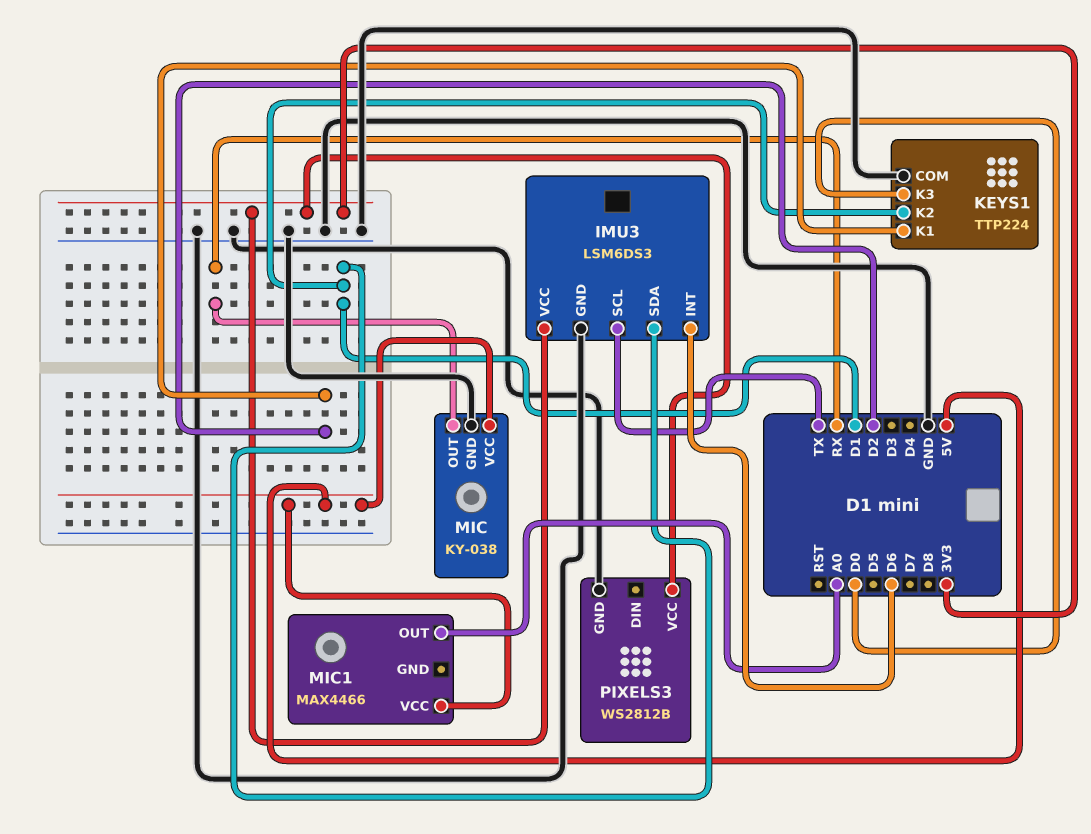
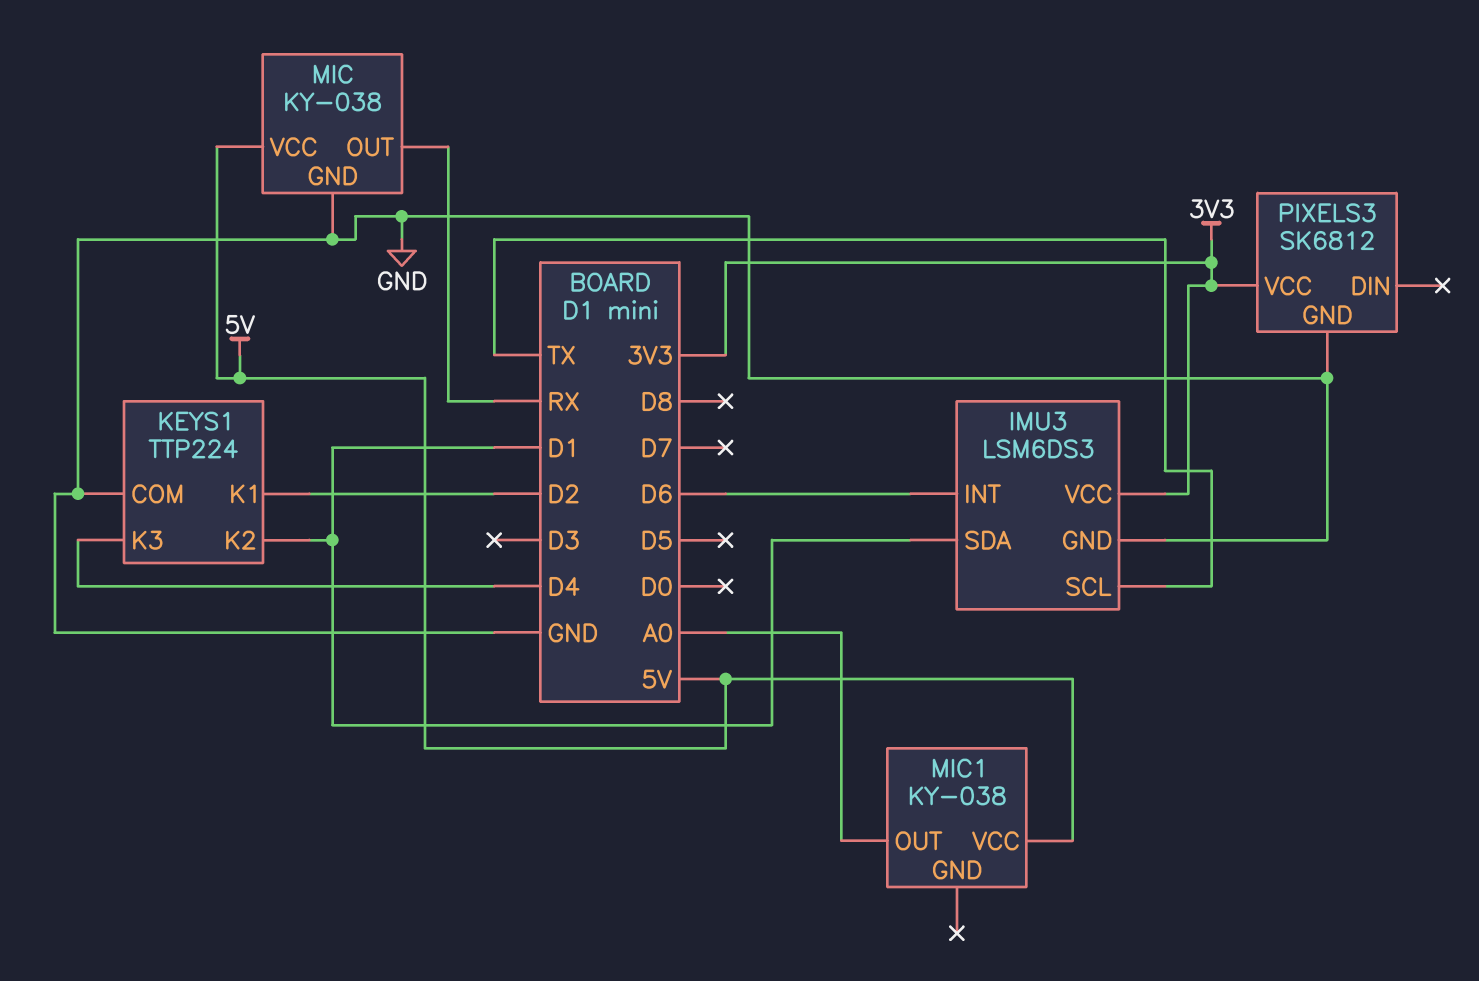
KEYS1 pin K3: D0 -> D4
MIC1: MAX4466 -> KY-038
PIXELS3: WS2812B -> SK6812

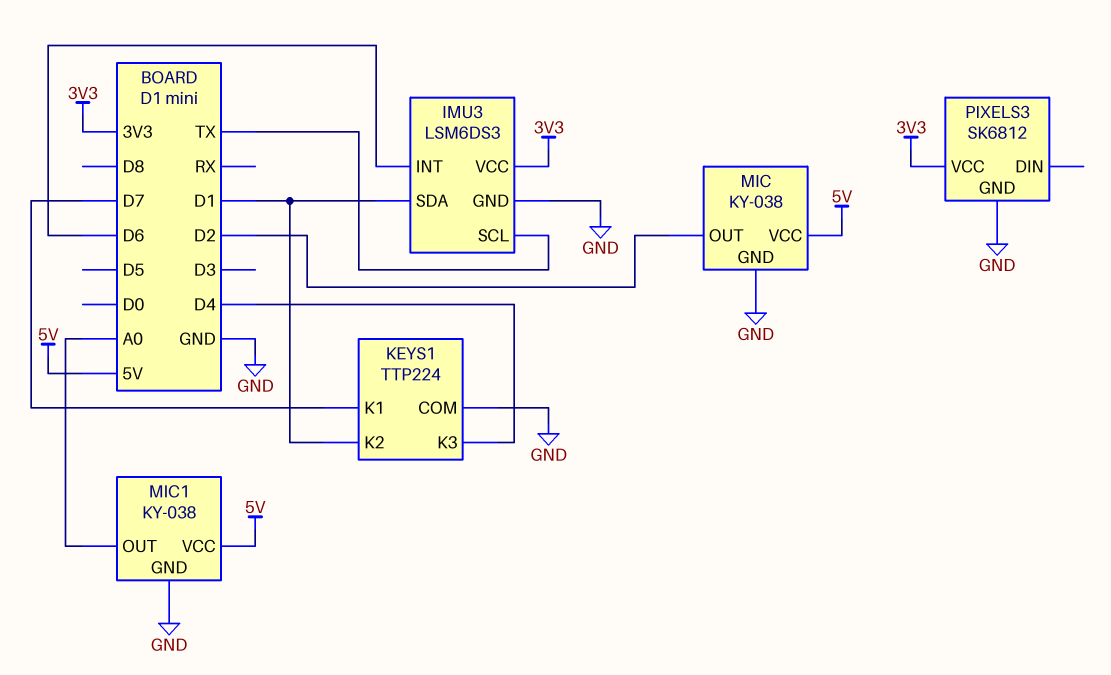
KEYS1 pin K1: D2 -> D7
MIC pin OUT: RX -> D2
MIC1 pin GND: none -> GND

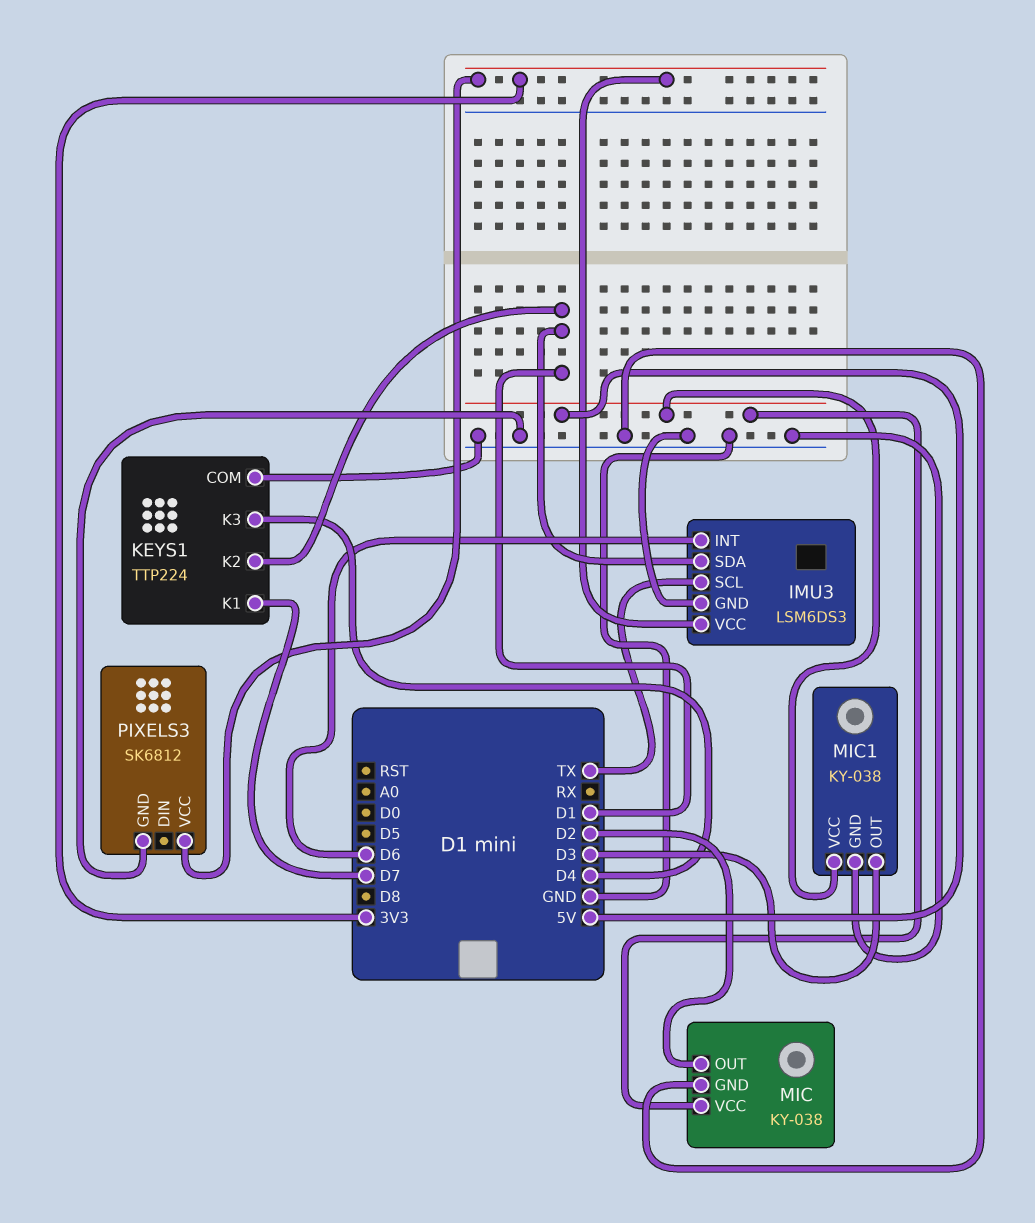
MIC1 pin OUT: A0 -> D3

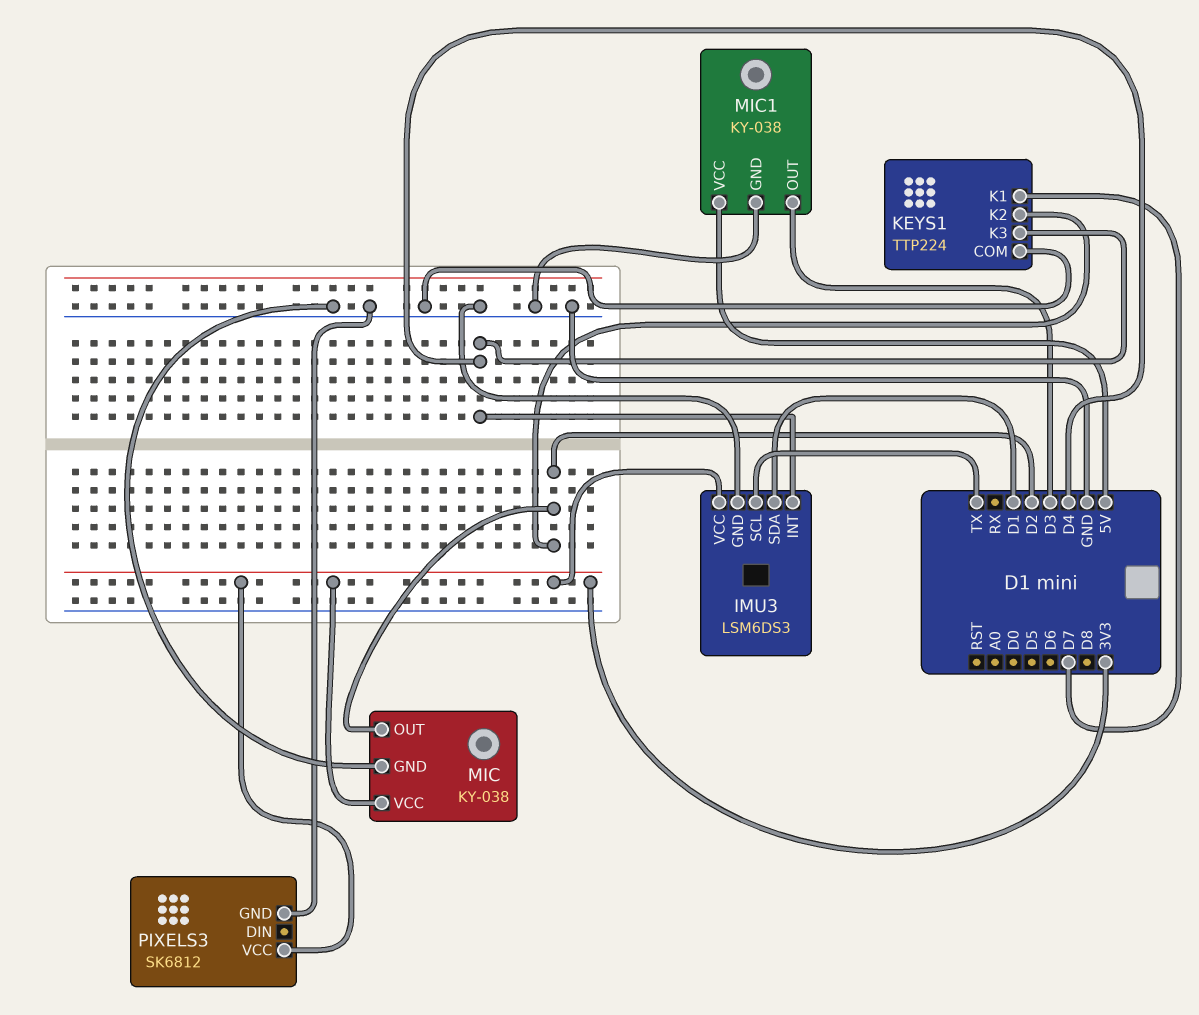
IMU3 pin INT: D6 -> D4
KEYS1 pin K2: D1 -> D2
MIC pin VCC: 5V -> 3V3

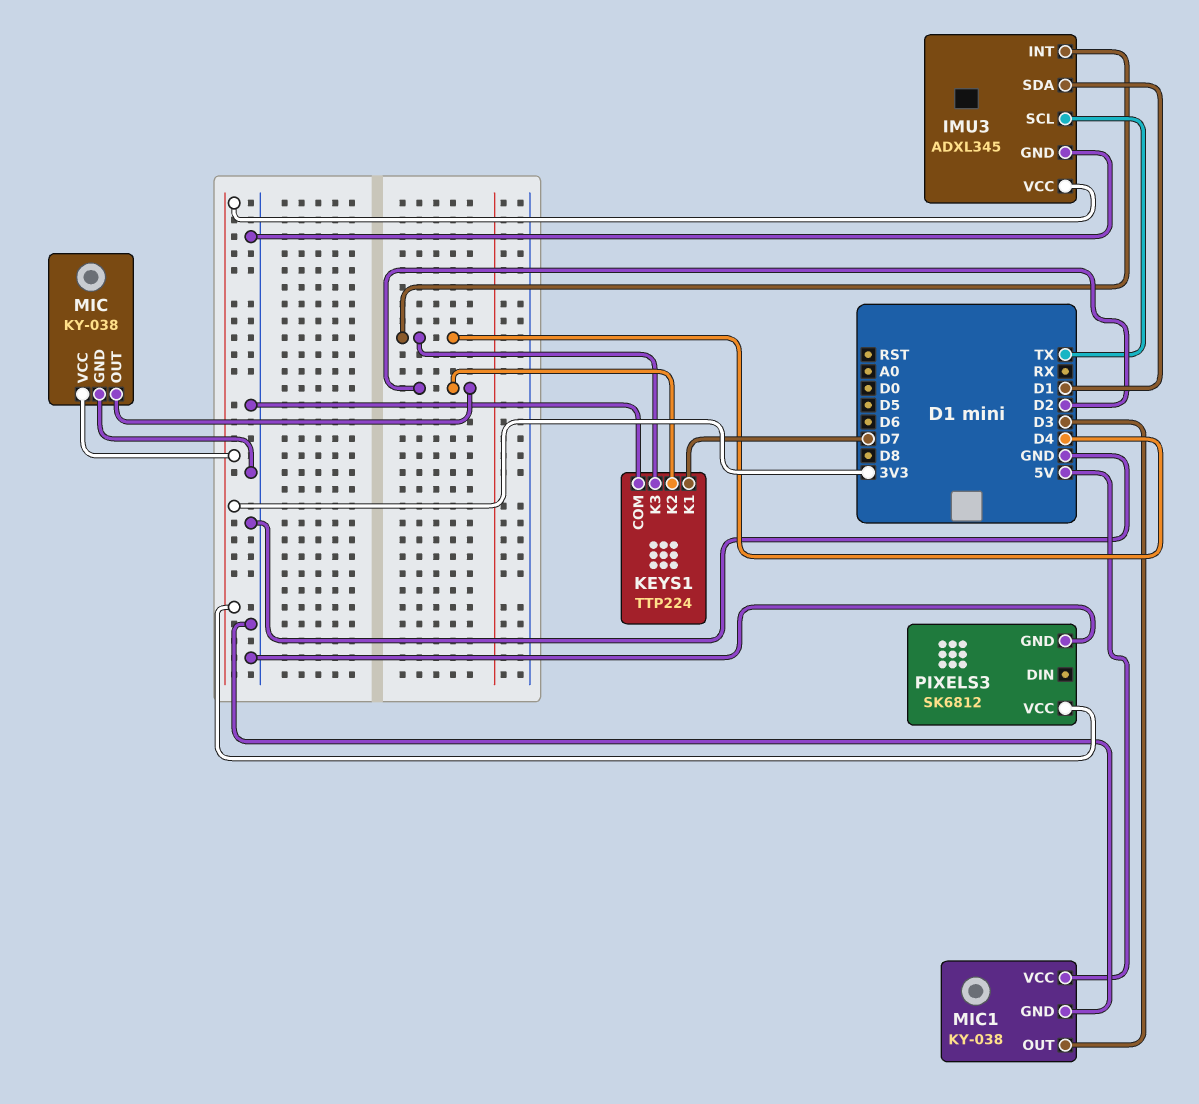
IMU3: LSM6DS3 -> ADXL345

